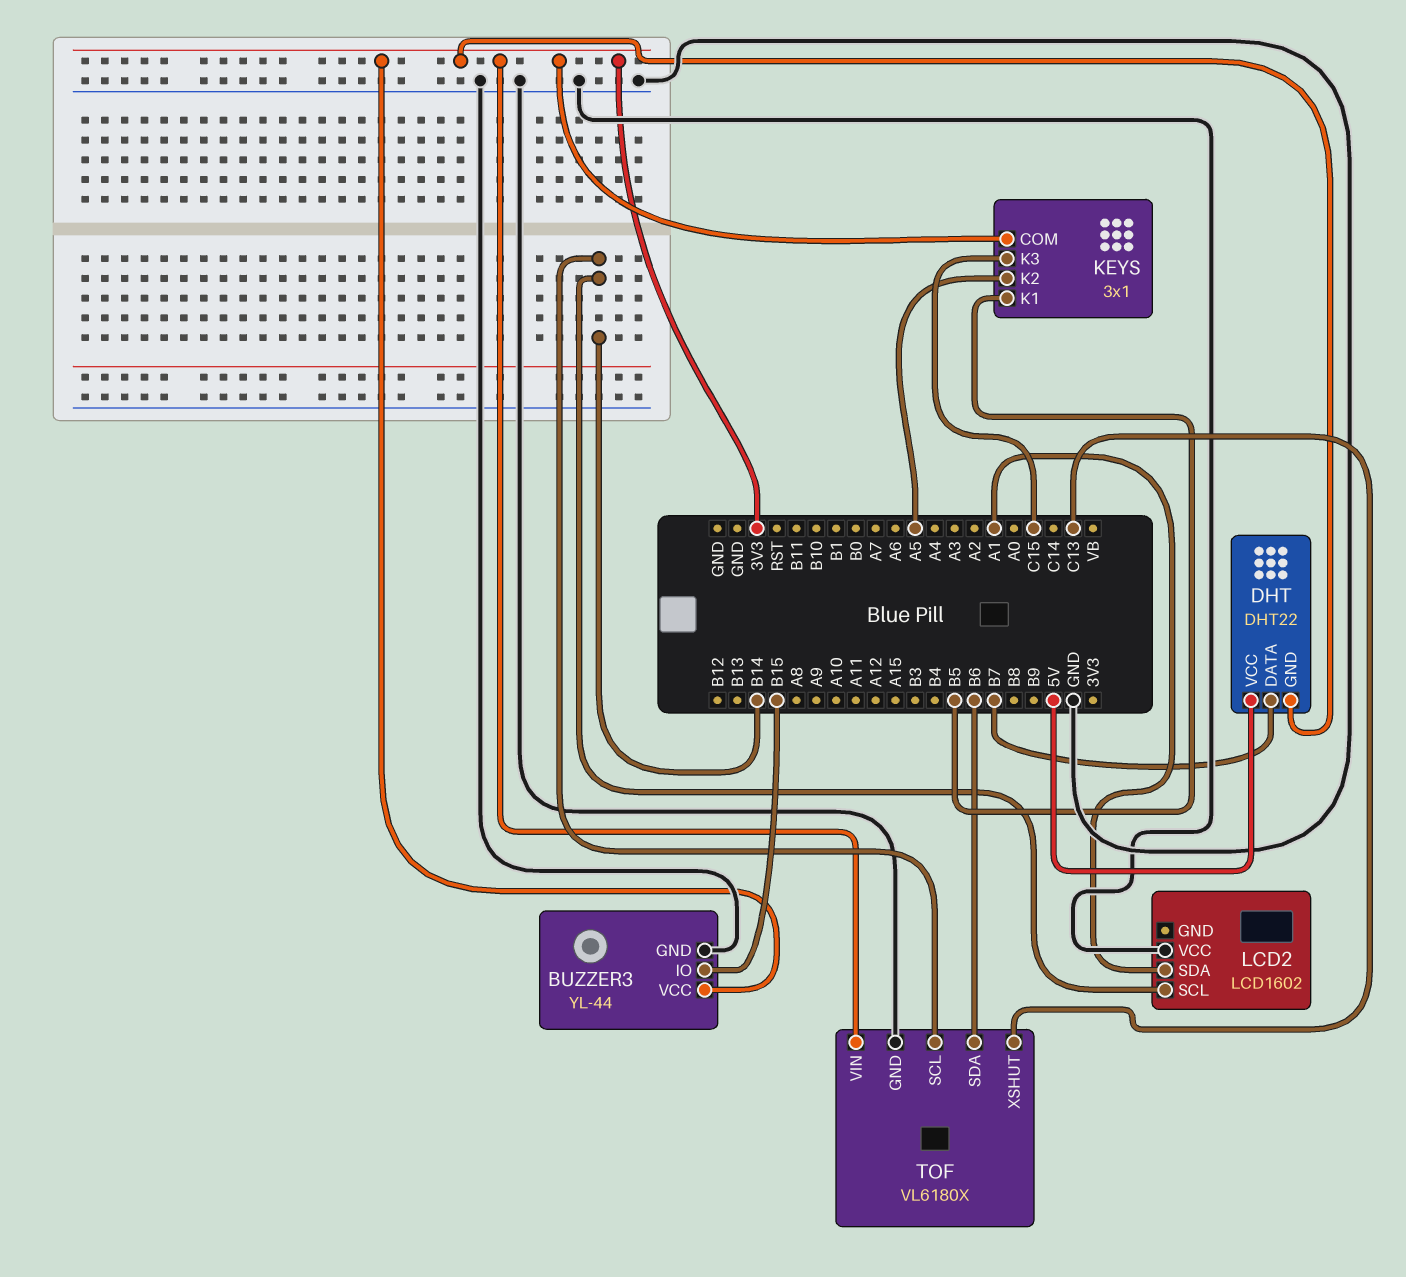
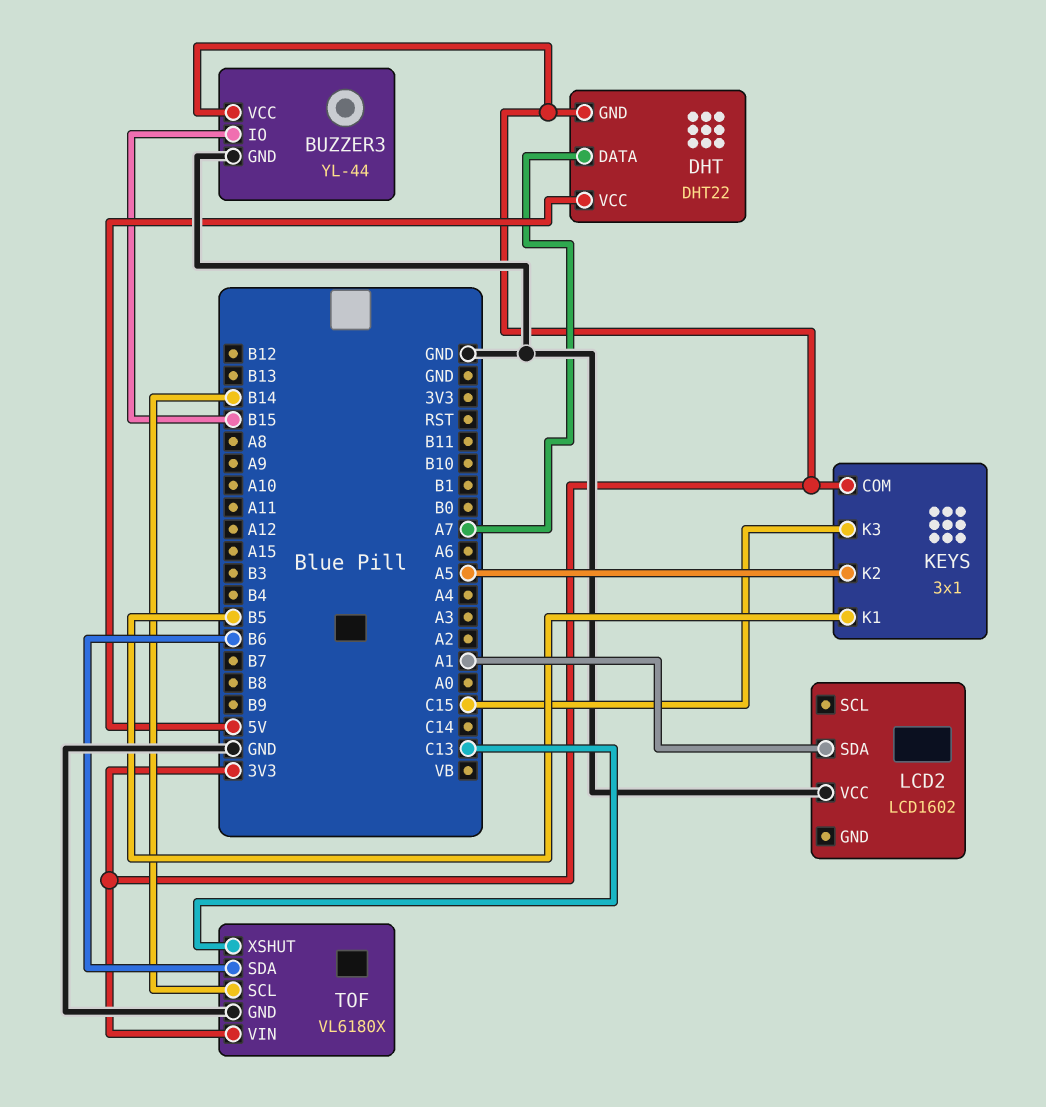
DHT pin DATA: B7 -> A7
LCD2 pin SCL: B14 -> none

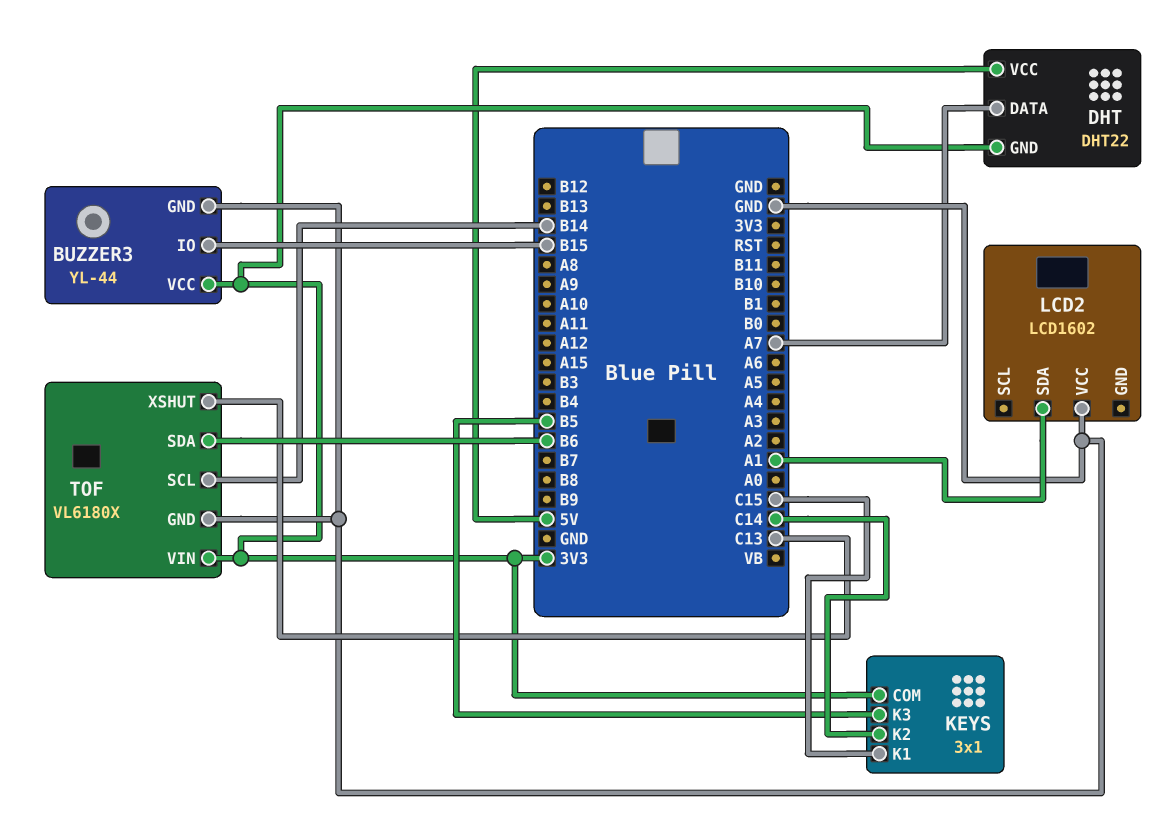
KEYS pin K1: B5 -> C15
KEYS pin K2: A5 -> C14
KEYS pin K3: C15 -> B5

